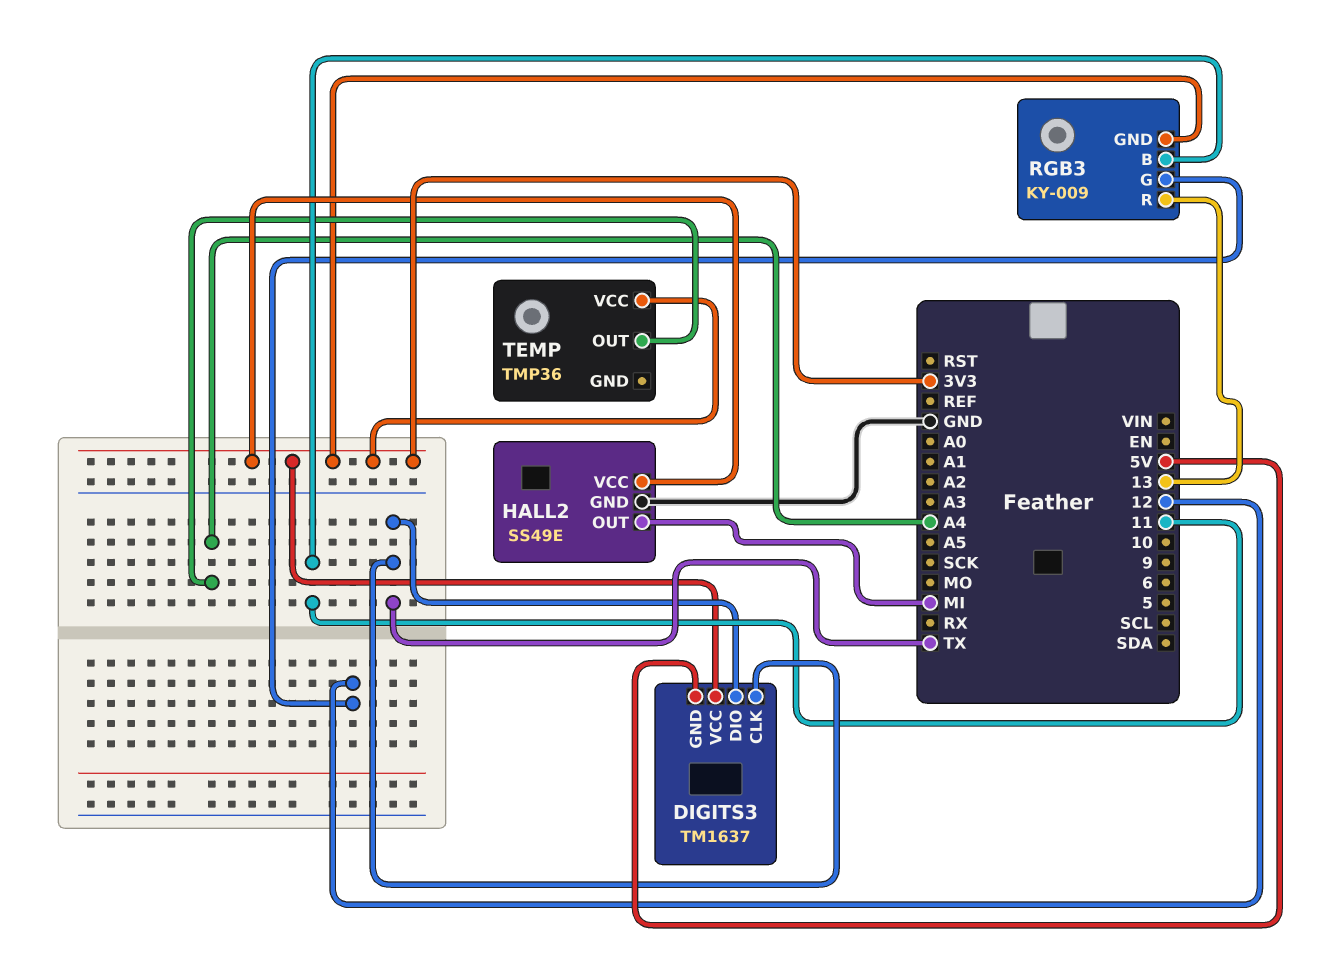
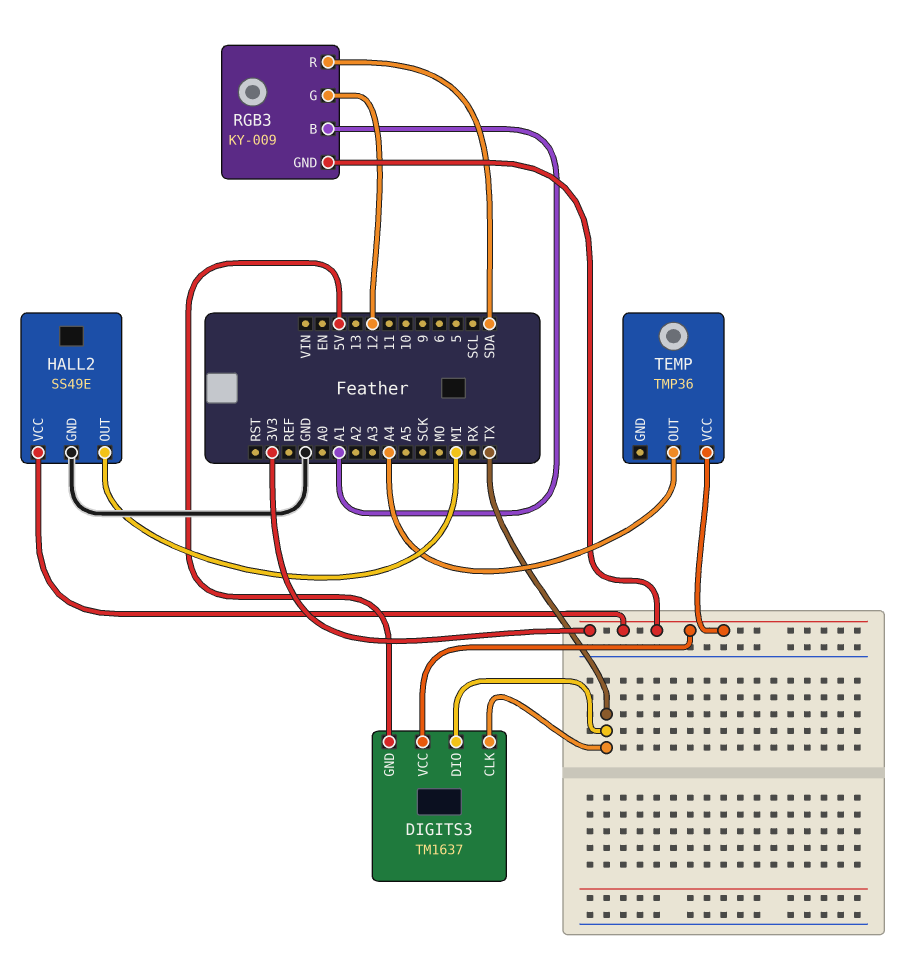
RGB3 pin B: 11 -> A1
RGB3 pin R: 13 -> SDA

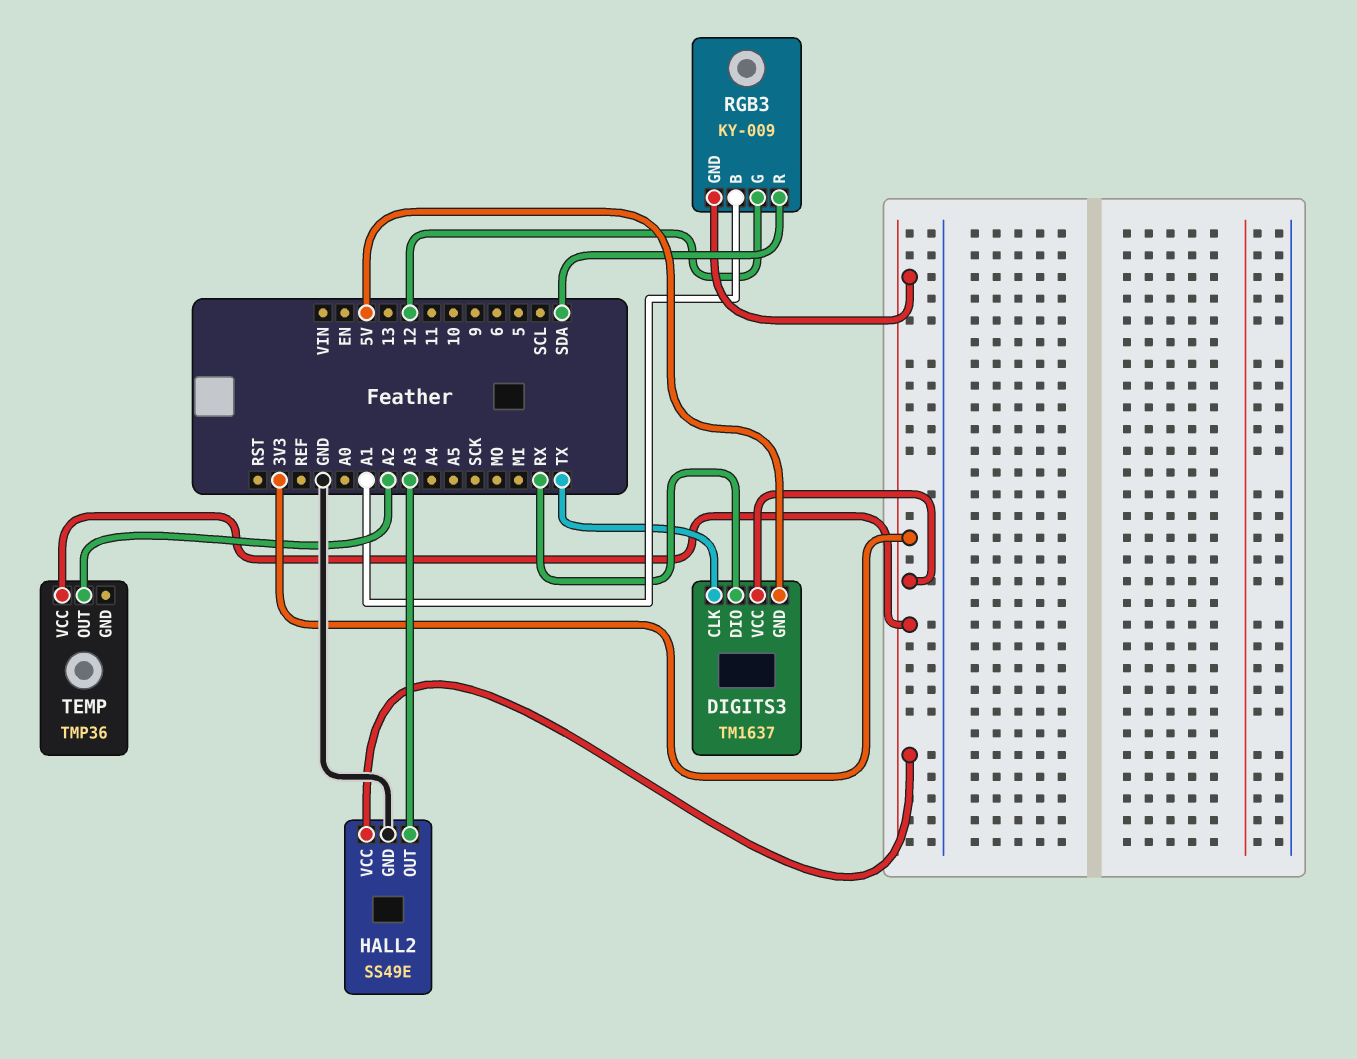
DIGITS3 pin DIO: TX -> RX
HALL2 pin OUT: MI -> A3
TEMP pin OUT: A4 -> A2

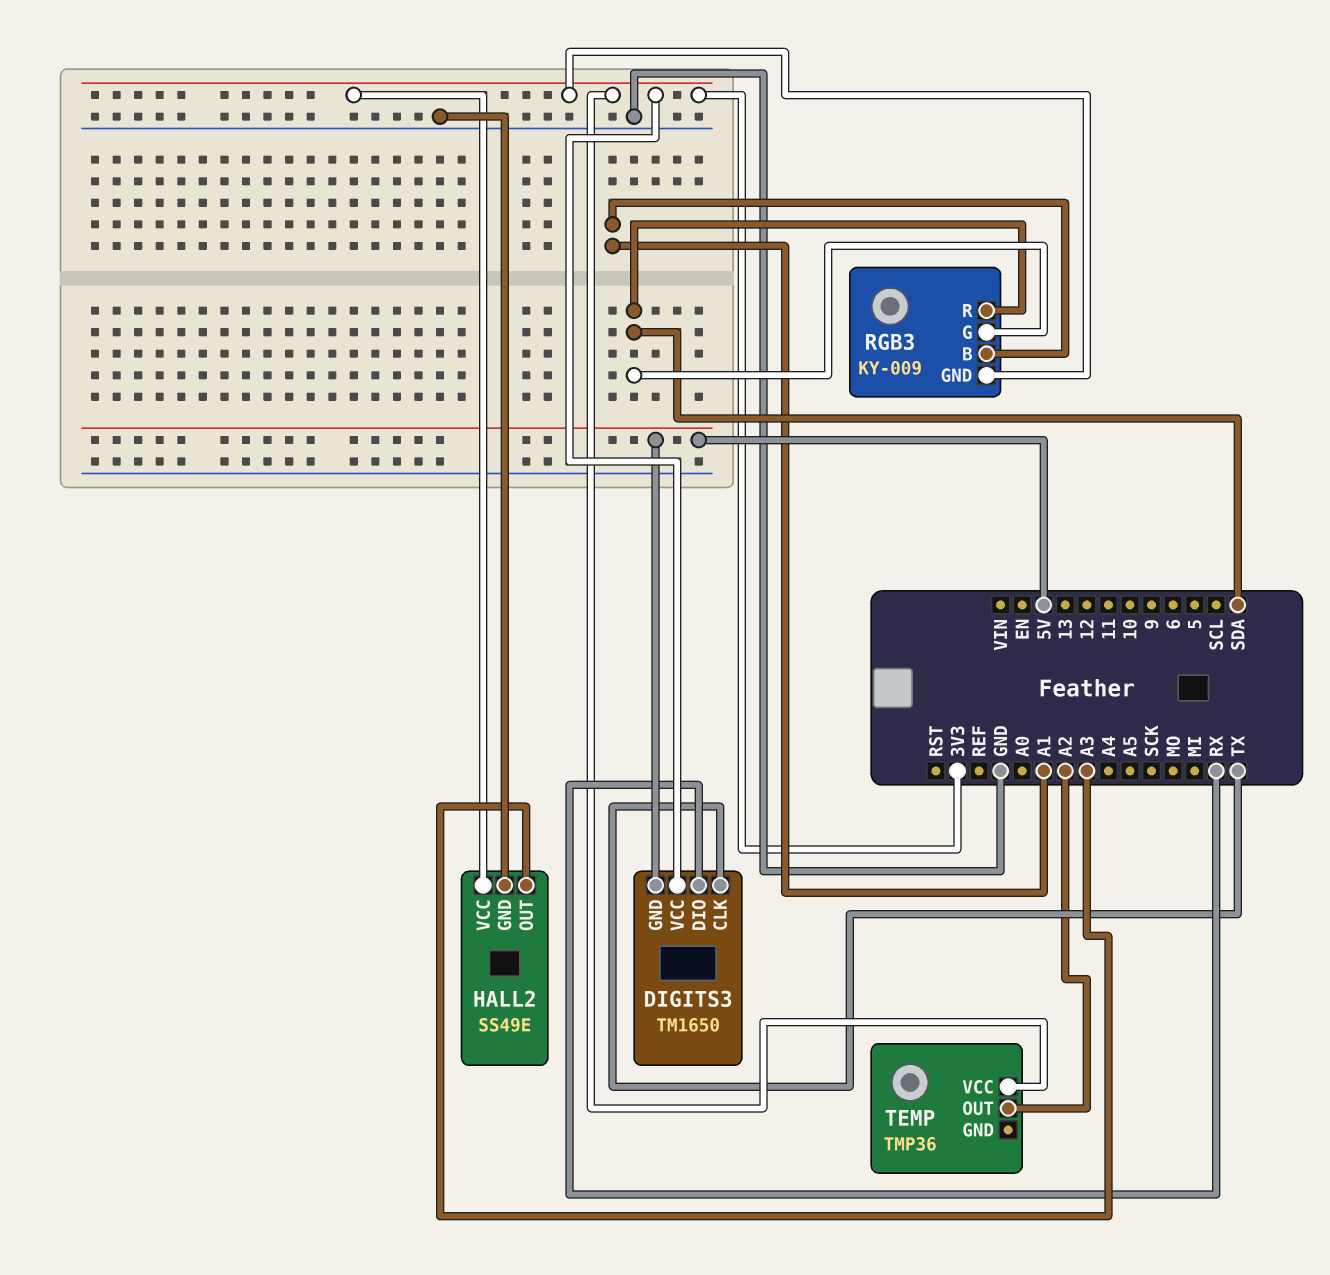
DIGITS3: TM1637 -> TM1650
RGB3 pin G: 12 -> SDA

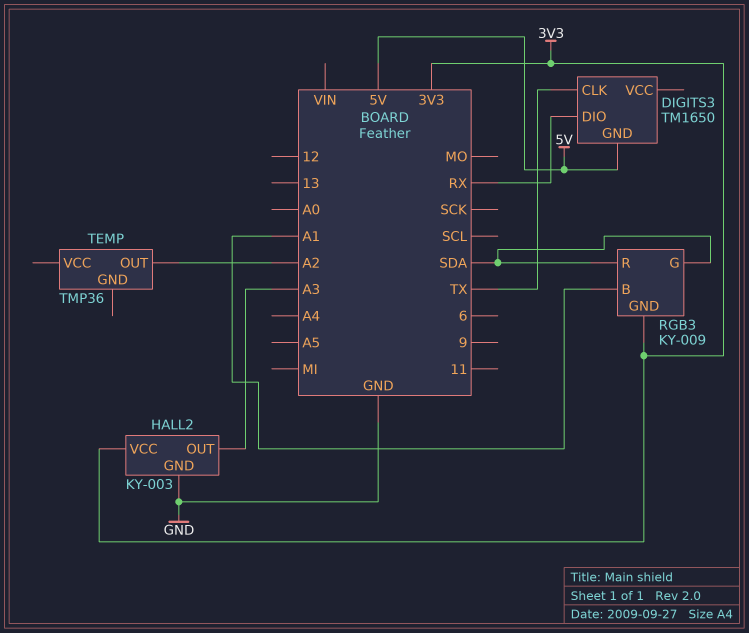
DIGITS3 pin VCC: 3V3 -> none
HALL2: SS49E -> KY-003
TEMP pin VCC: 3V3 -> none

